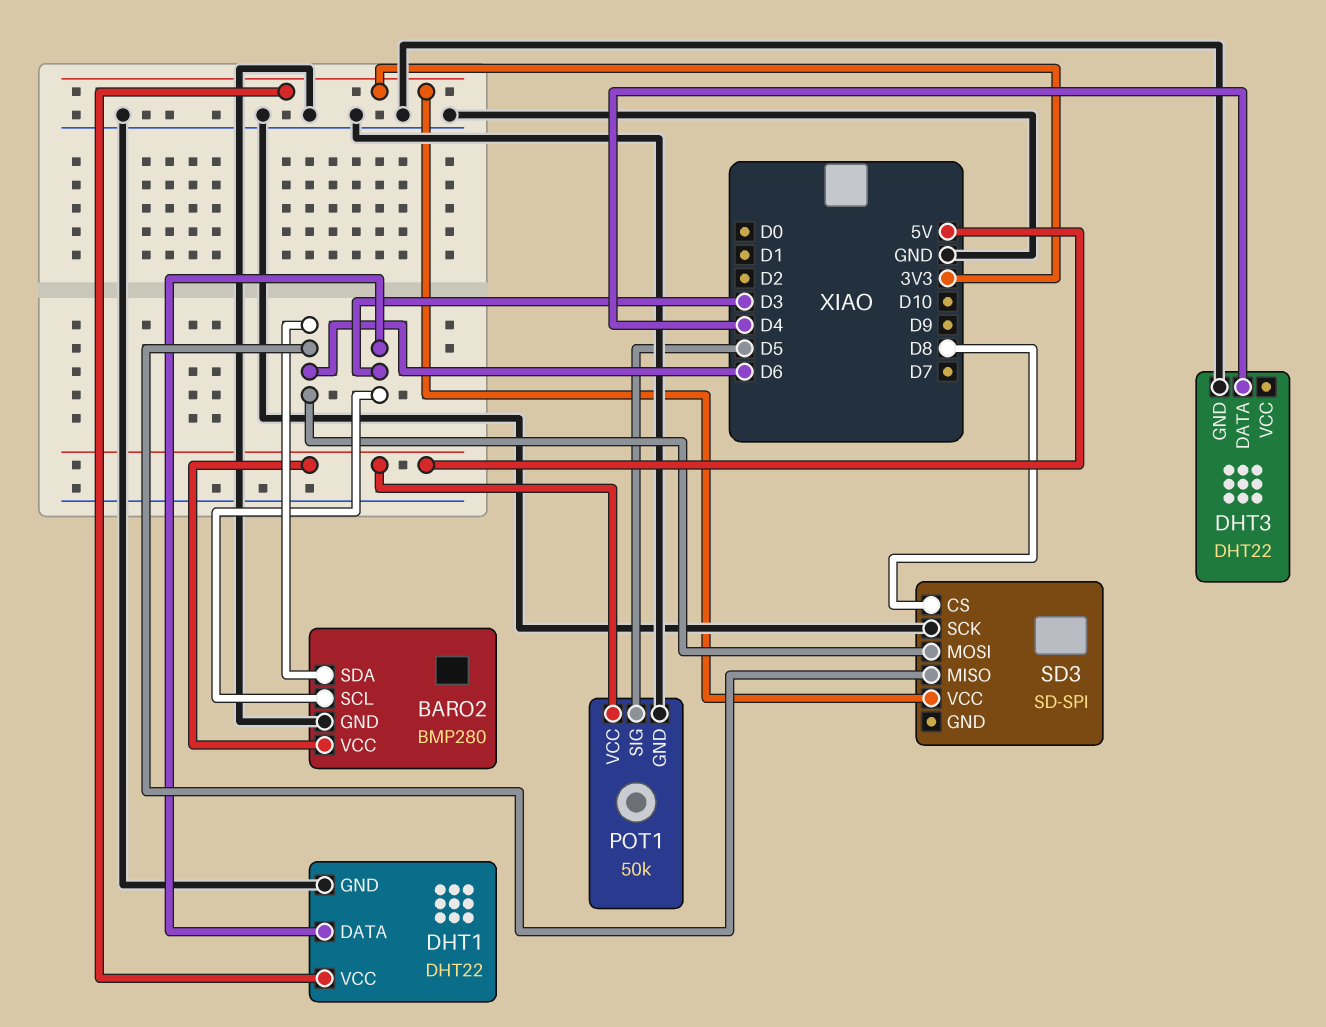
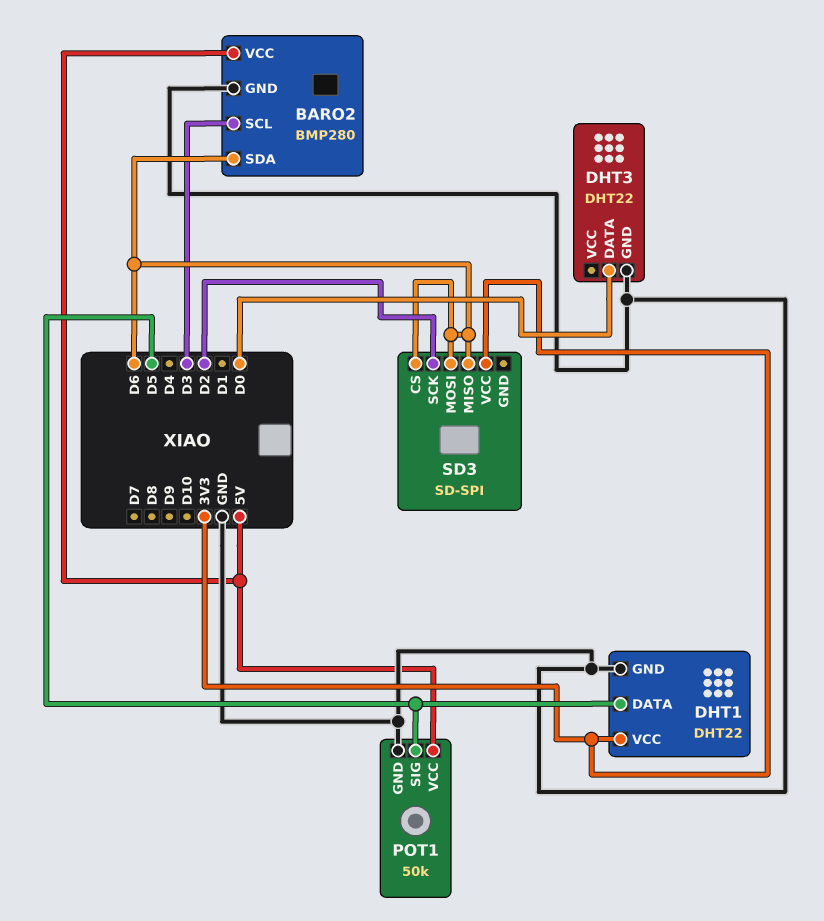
DHT1 pin DATA: D3 -> D5
DHT3 pin DATA: D4 -> D0
SD3 pin CS: D8 -> D6
SD3 pin SCK: GND -> D2

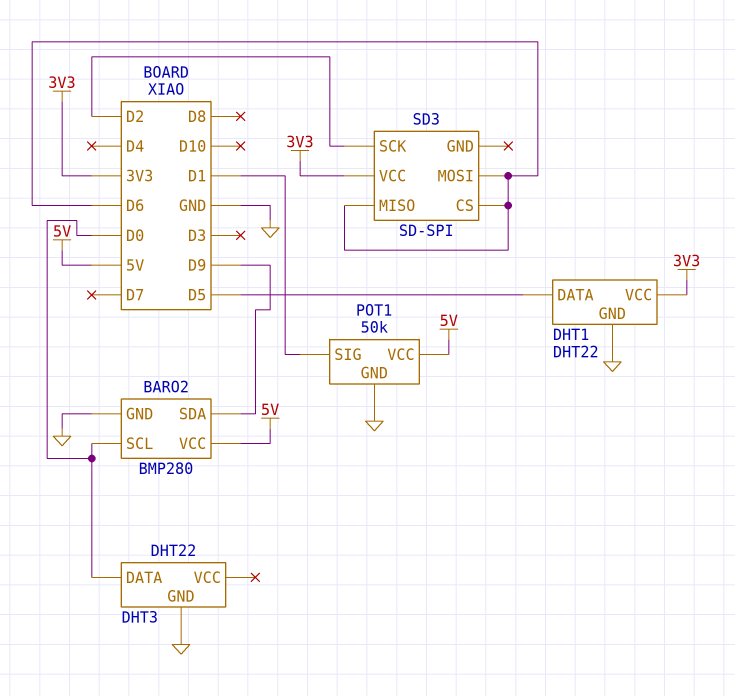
BARO2 pin SCL: D3 -> D0
BARO2 pin SDA: D6 -> D9
POT1 pin SIG: D5 -> D1

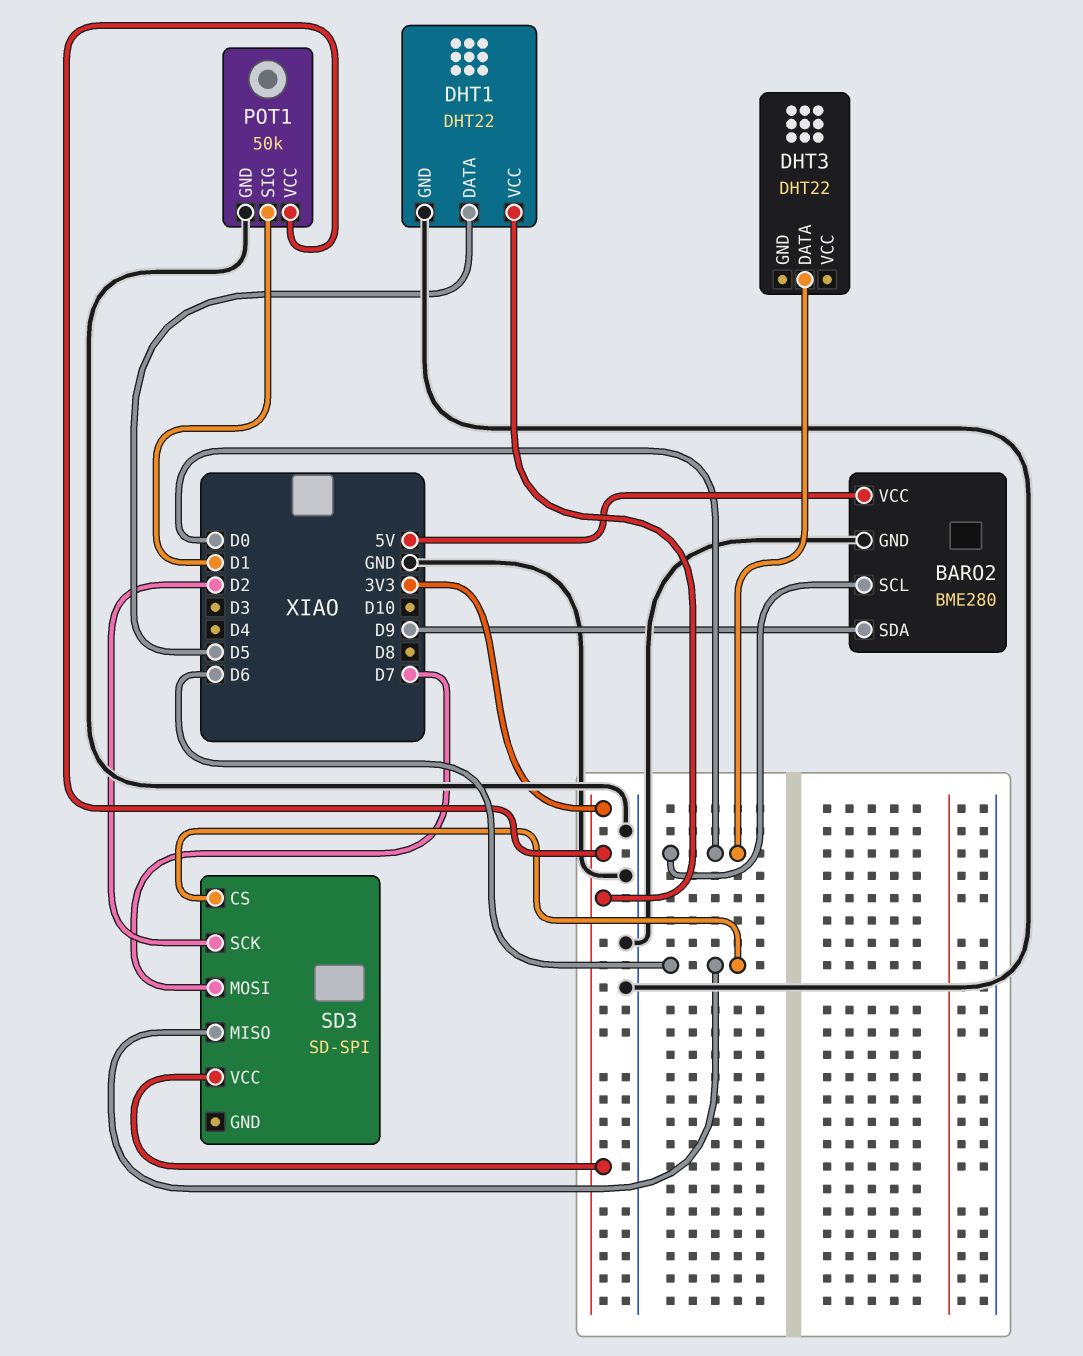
BARO2: BMP280 -> BME280
DHT3 pin GND: GND -> none
POT1 pin VCC: 5V -> 3V3
SD3 pin MOSI: D6 -> D7

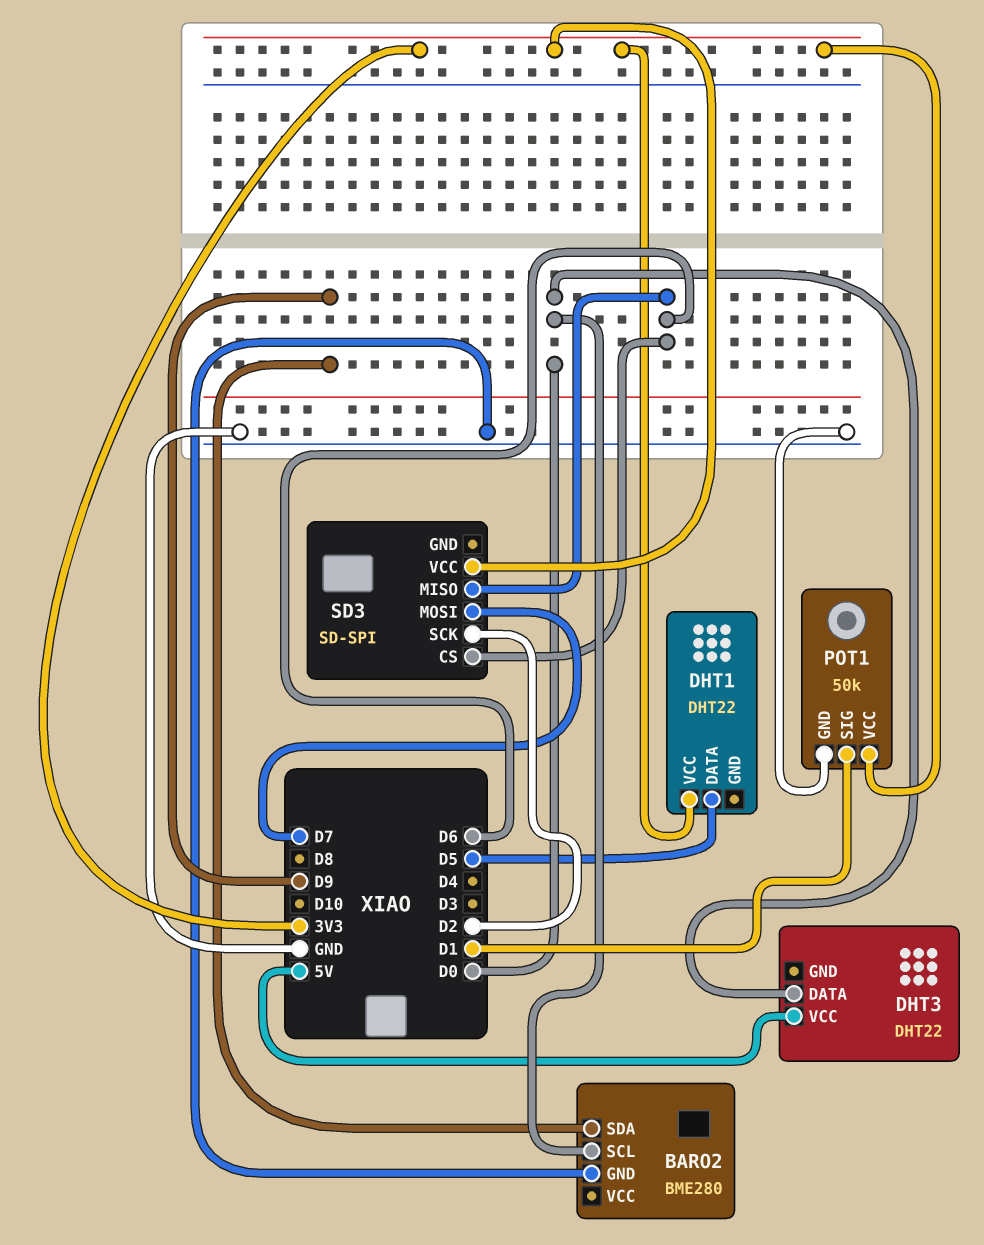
BARO2 pin VCC: 5V -> none
DHT1 pin GND: GND -> none
DHT3 pin VCC: none -> 5V

